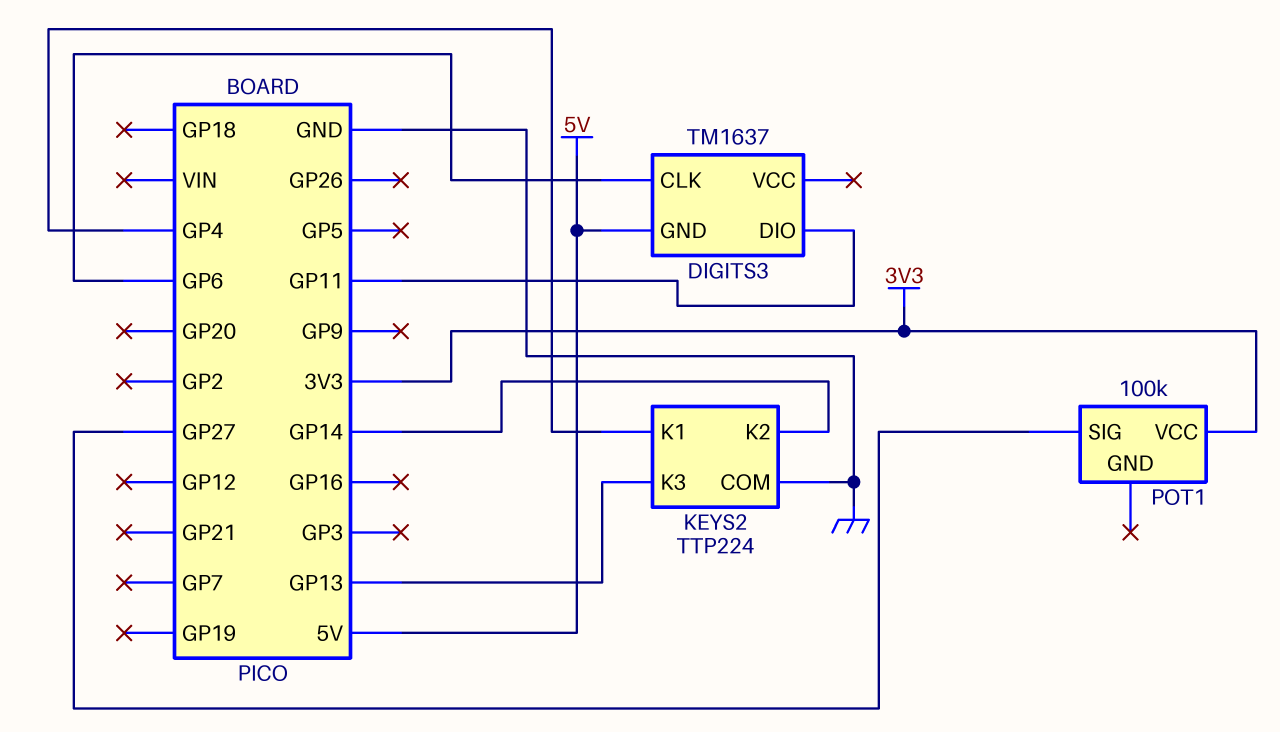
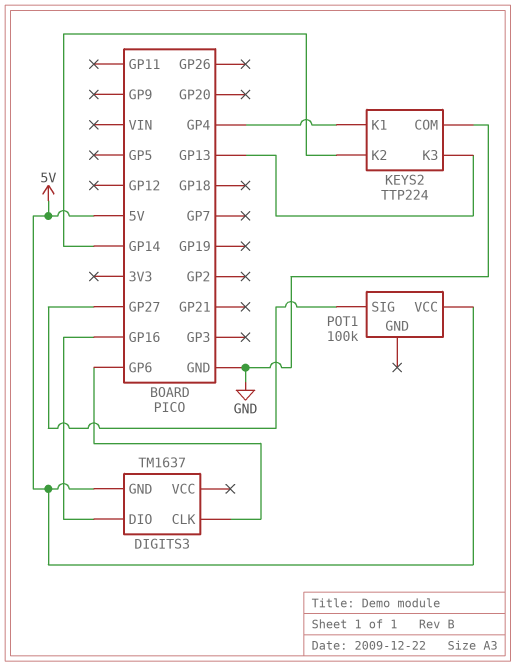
DIGITS3 pin DIO: GP11 -> GP16
POT1 pin VCC: 3V3 -> 5V

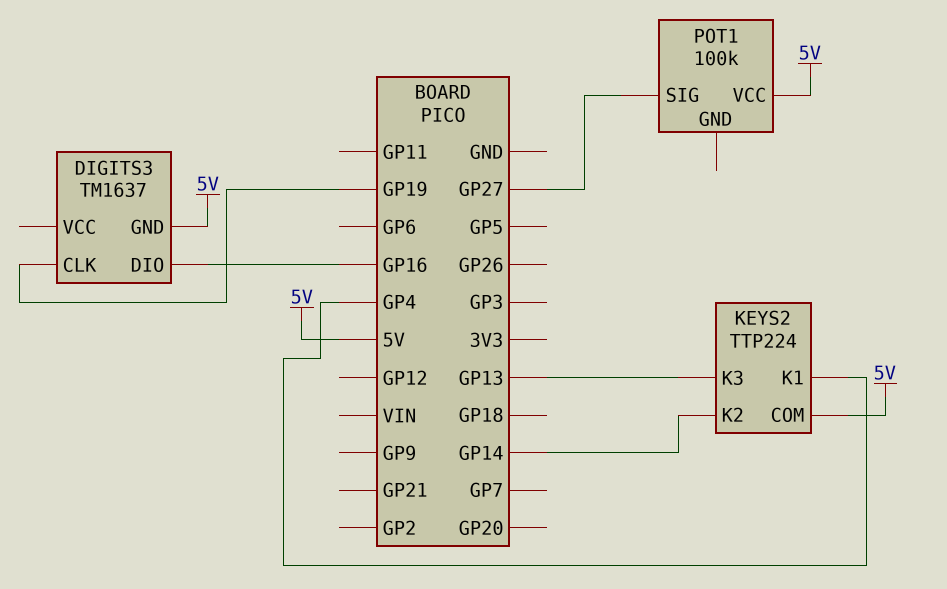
DIGITS3 pin CLK: GP6 -> GP19
KEYS2 pin COM: GND -> 5V

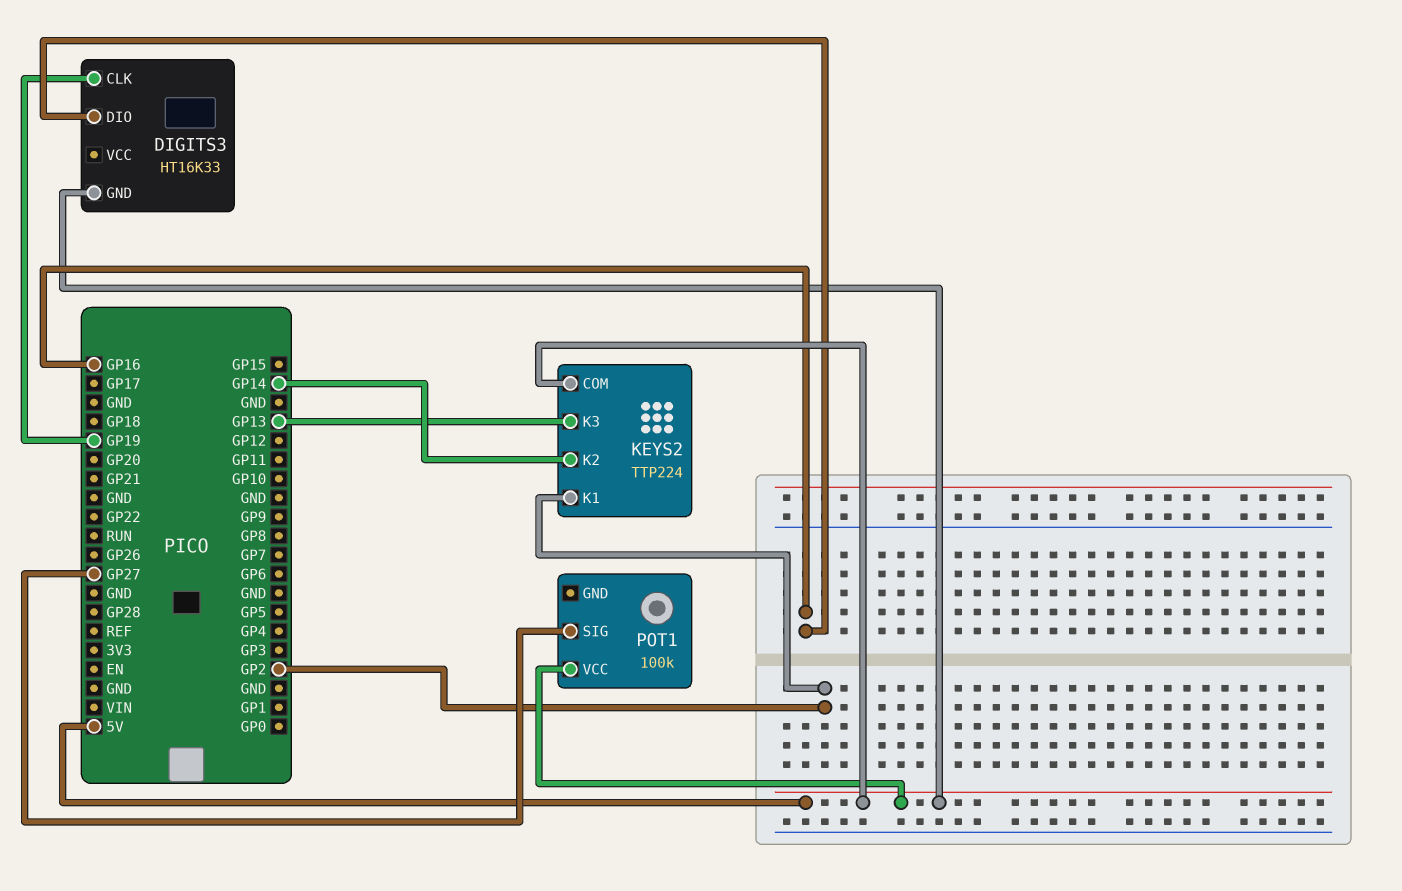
DIGITS3: TM1637 -> HT16K33
KEYS2 pin K1: GP4 -> GP2

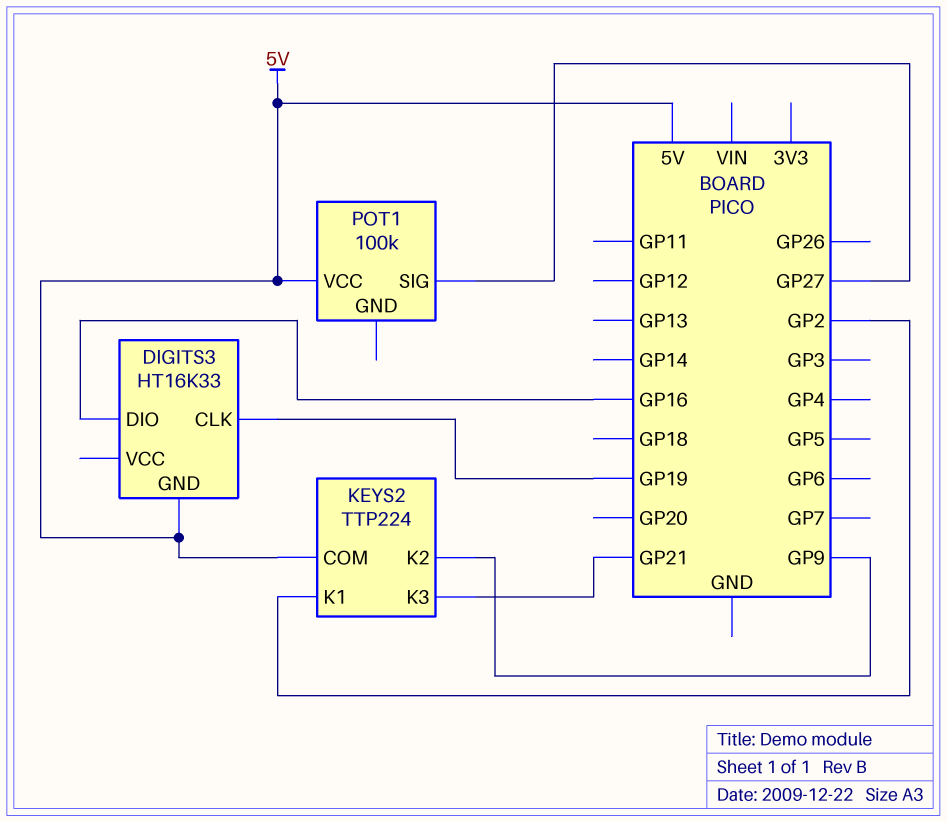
KEYS2 pin K2: GP14 -> GP9
KEYS2 pin K3: GP13 -> GP21

